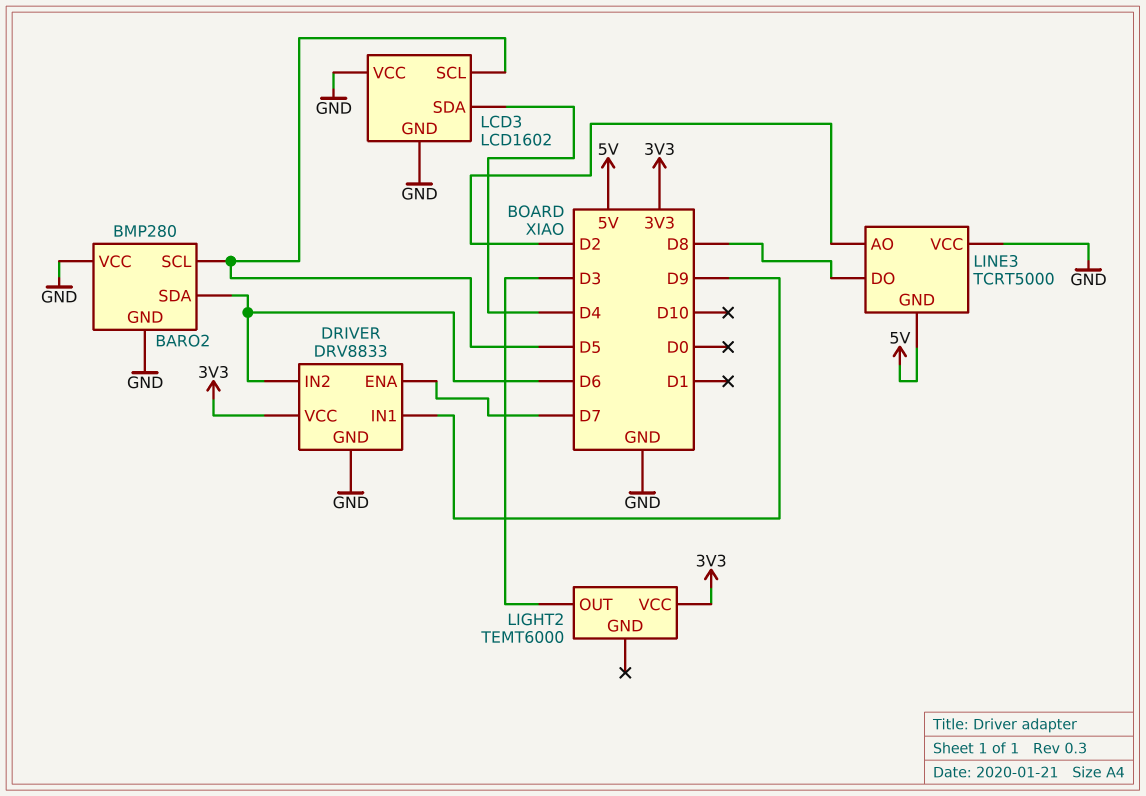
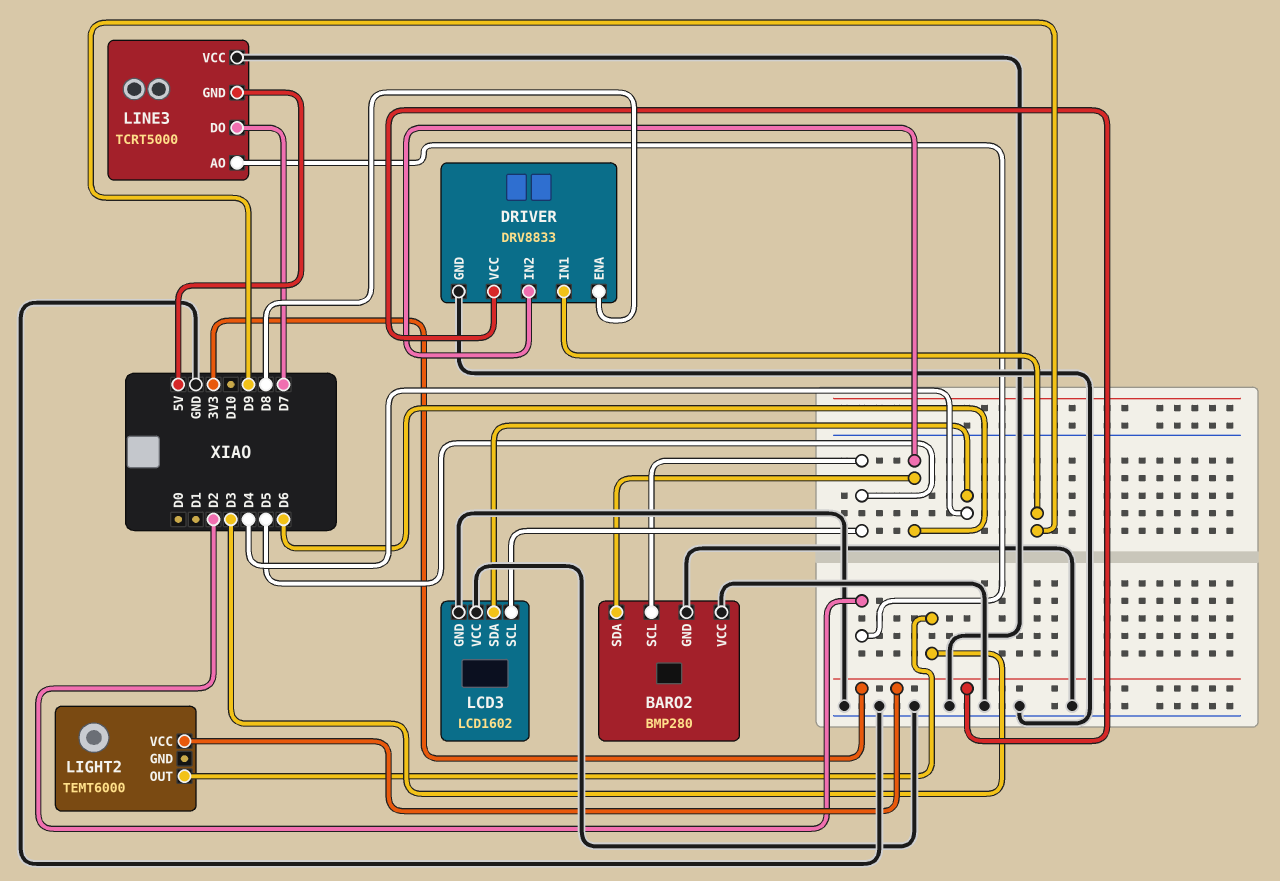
DRIVER pin ENA: D7 -> D8
LINE3 pin DO: D8 -> D7

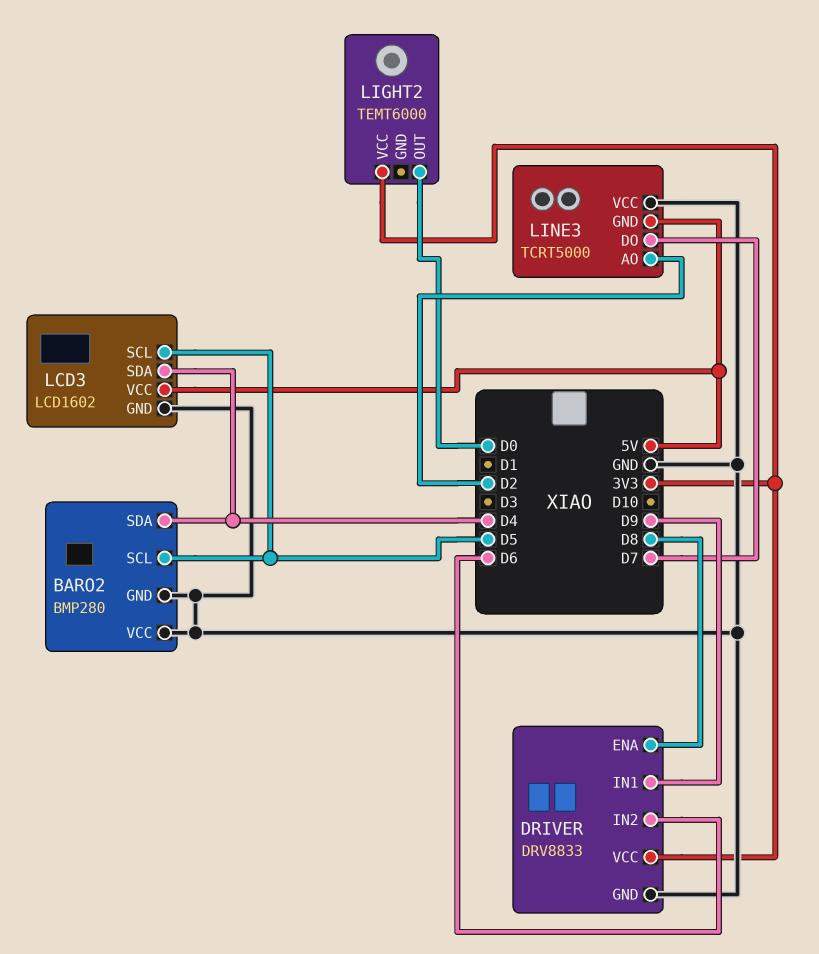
BARO2 pin SDA: D6 -> D4
LCD3 pin VCC: GND -> 5V
LIGHT2 pin OUT: D3 -> D0

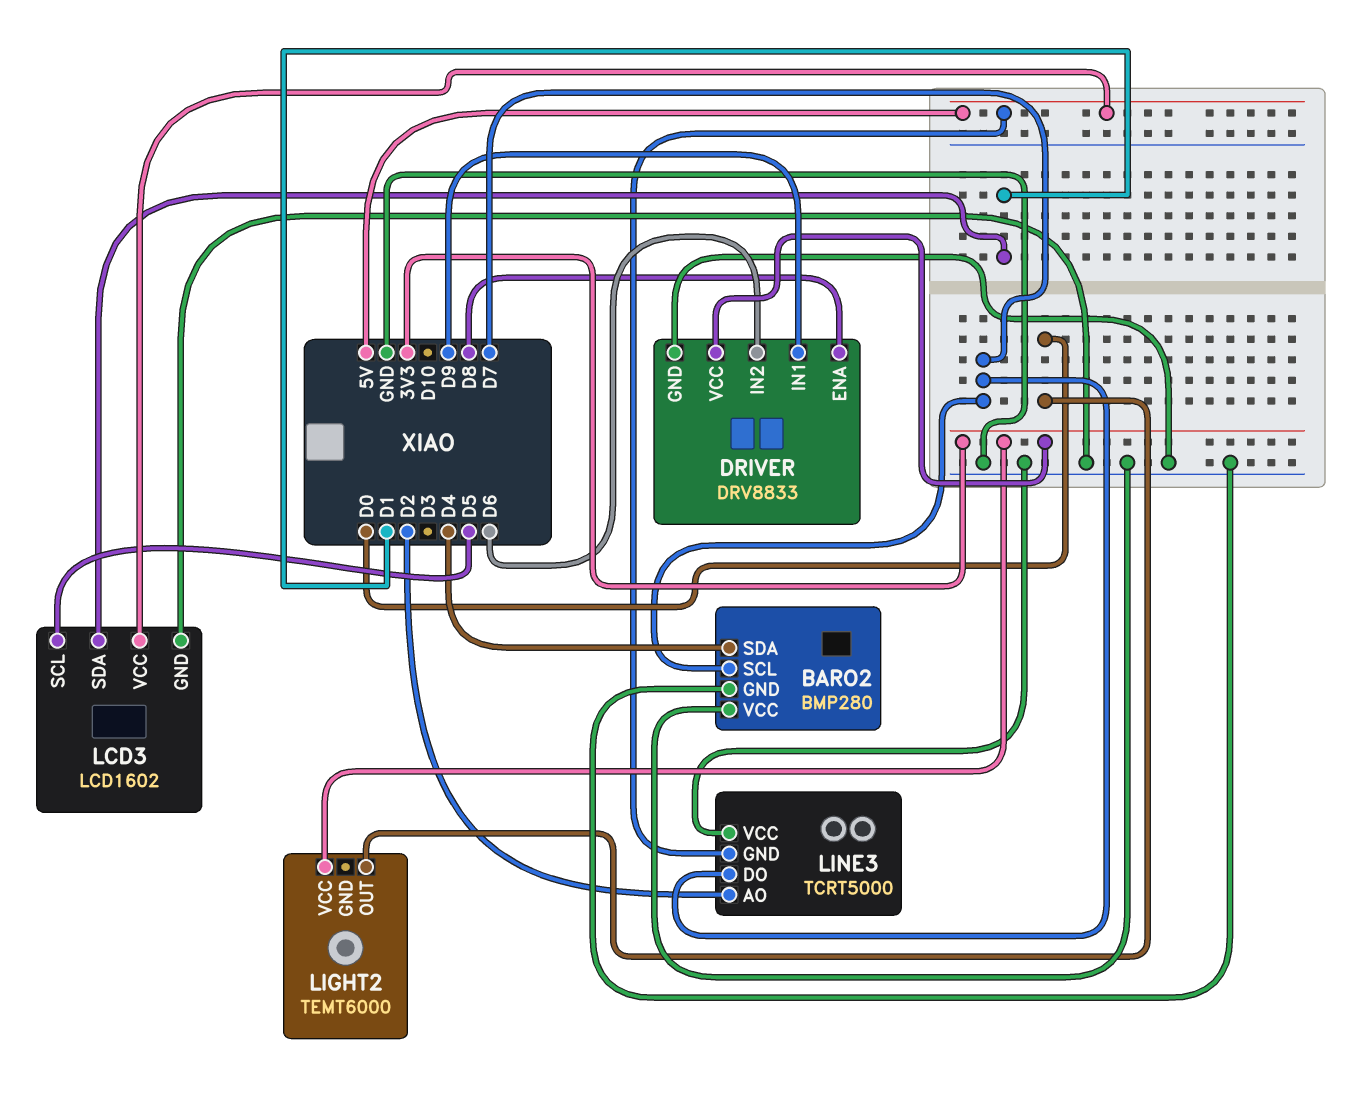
BARO2 pin SCL: D5 -> D7
LCD3 pin SDA: D4 -> D1

